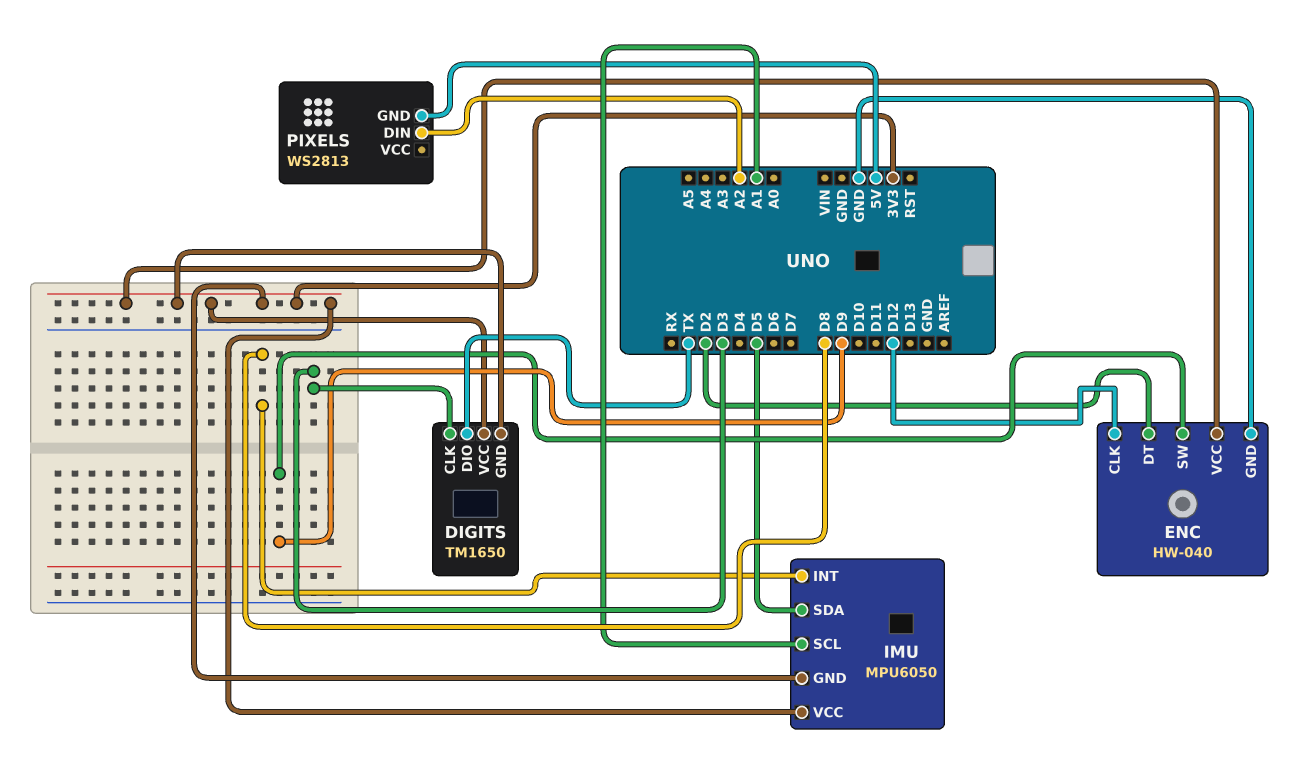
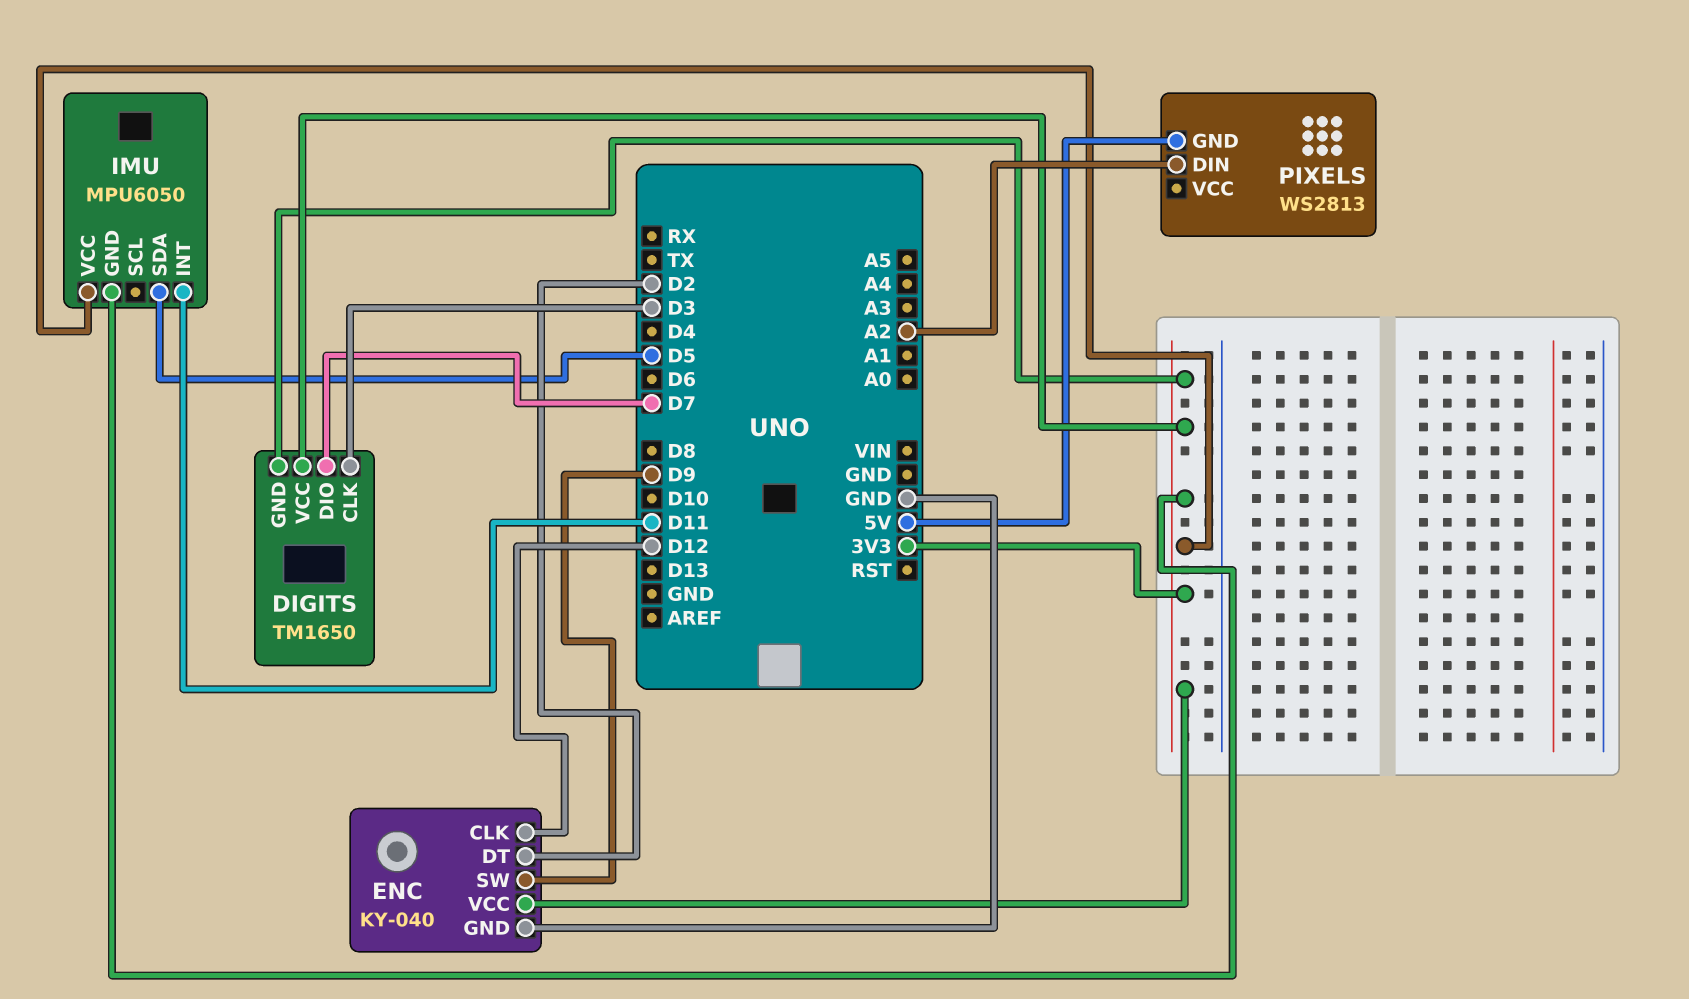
DIGITS pin DIO: TX -> D7
ENC: HW-040 -> KY-040
IMU pin INT: D8 -> D11
IMU pin SCL: A1 -> none

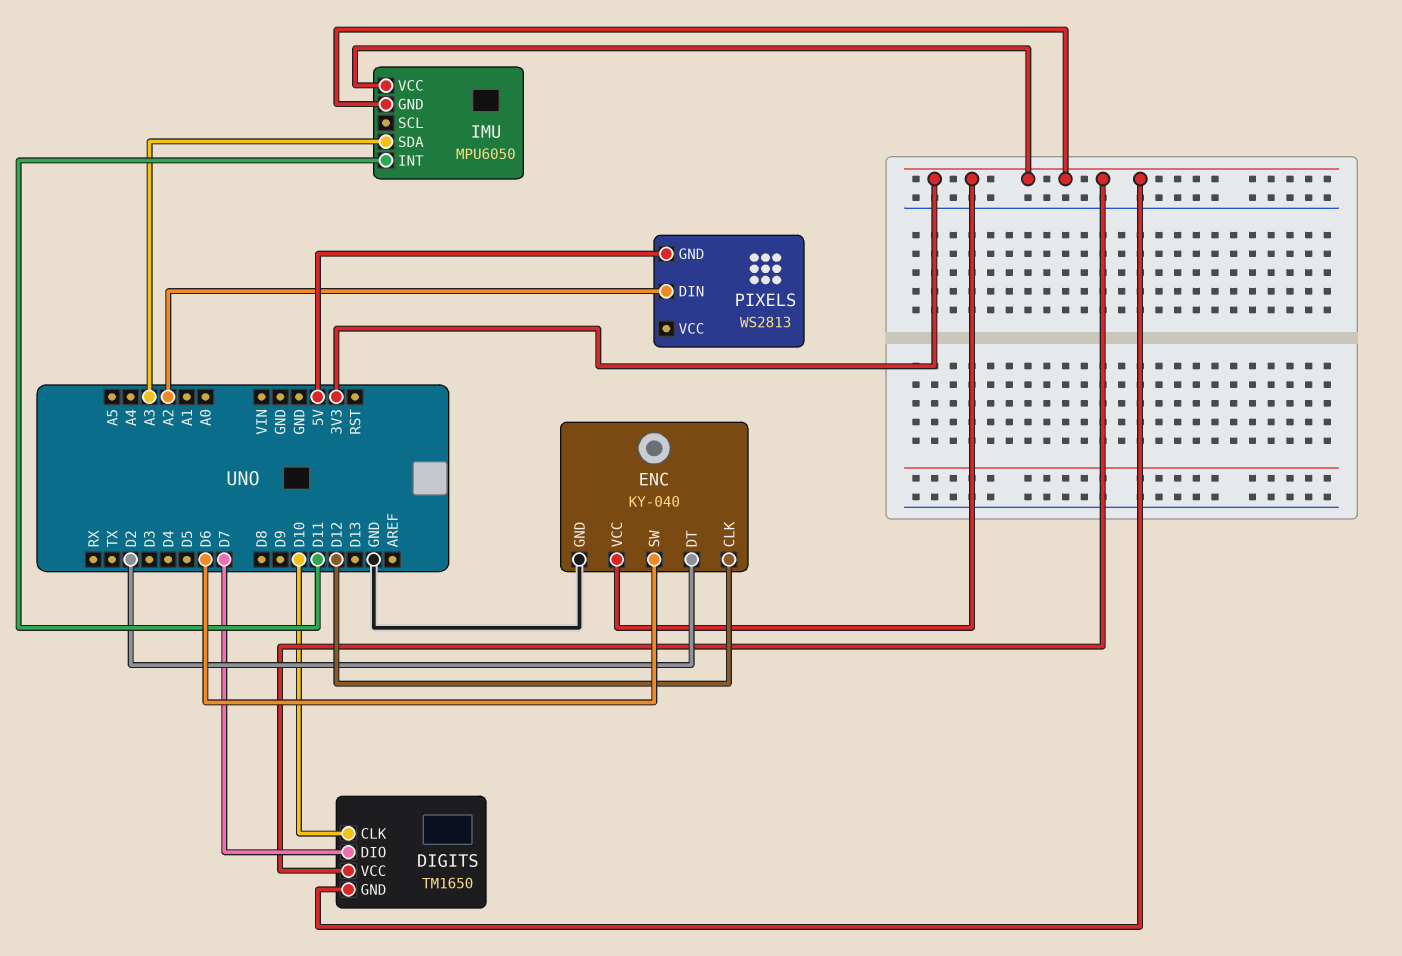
DIGITS pin CLK: D3 -> D10
ENC pin SW: D9 -> D6
IMU pin SDA: D5 -> A3

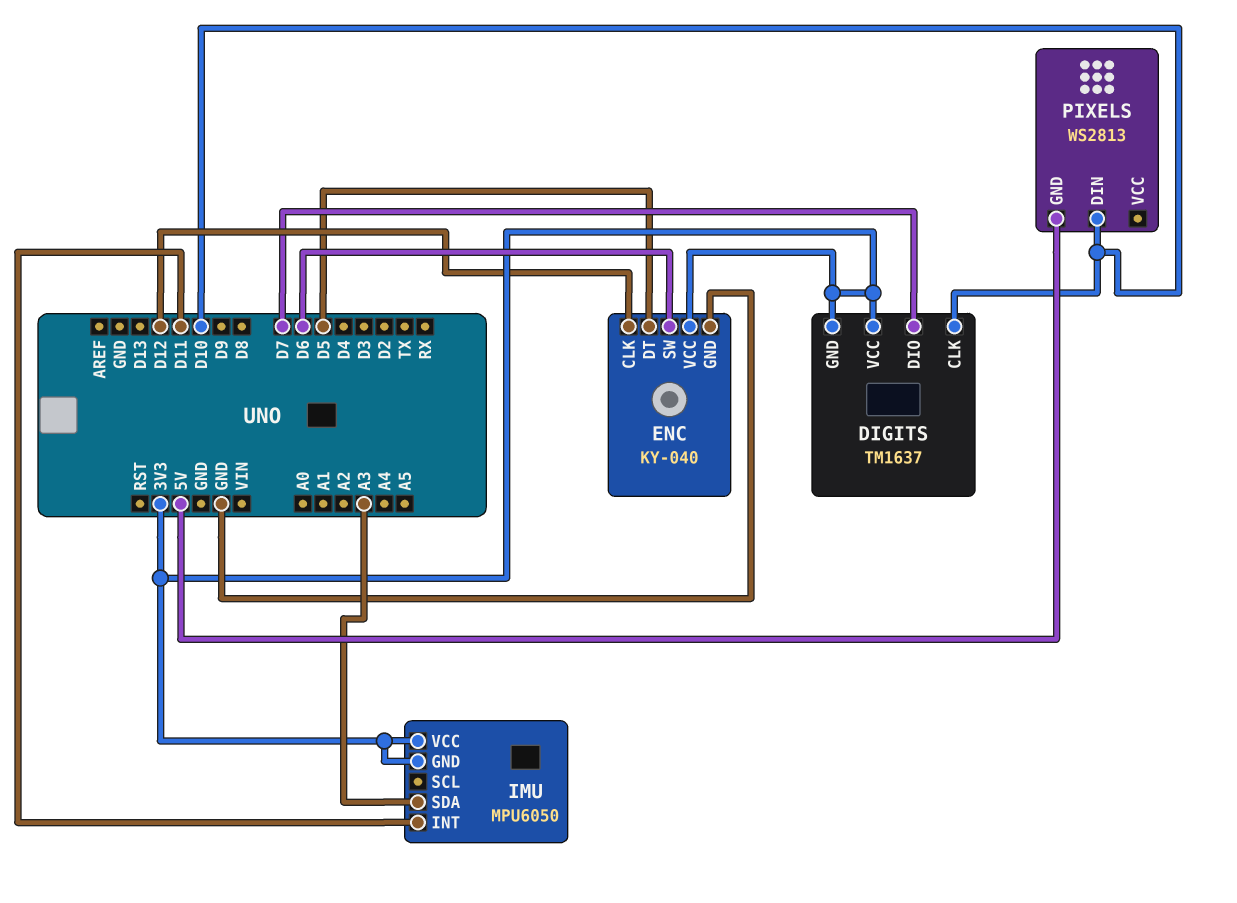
DIGITS: TM1650 -> TM1637
ENC pin DT: D2 -> D5
PIXELS pin DIN: A2 -> D10

